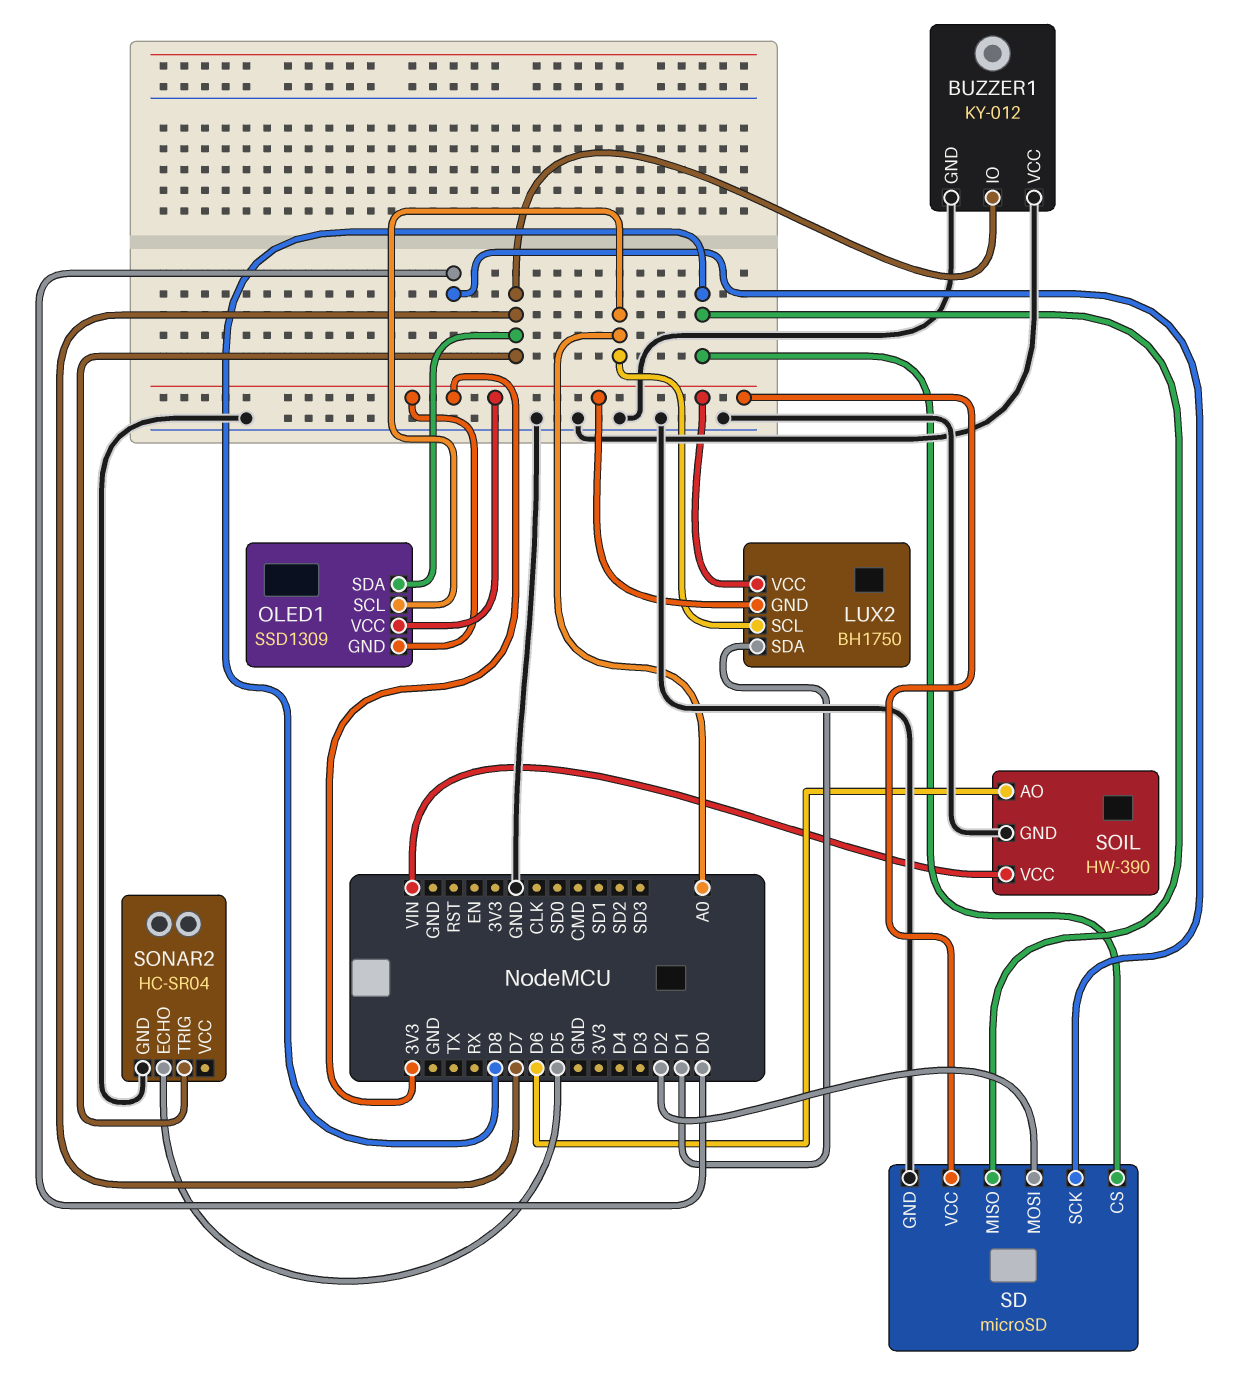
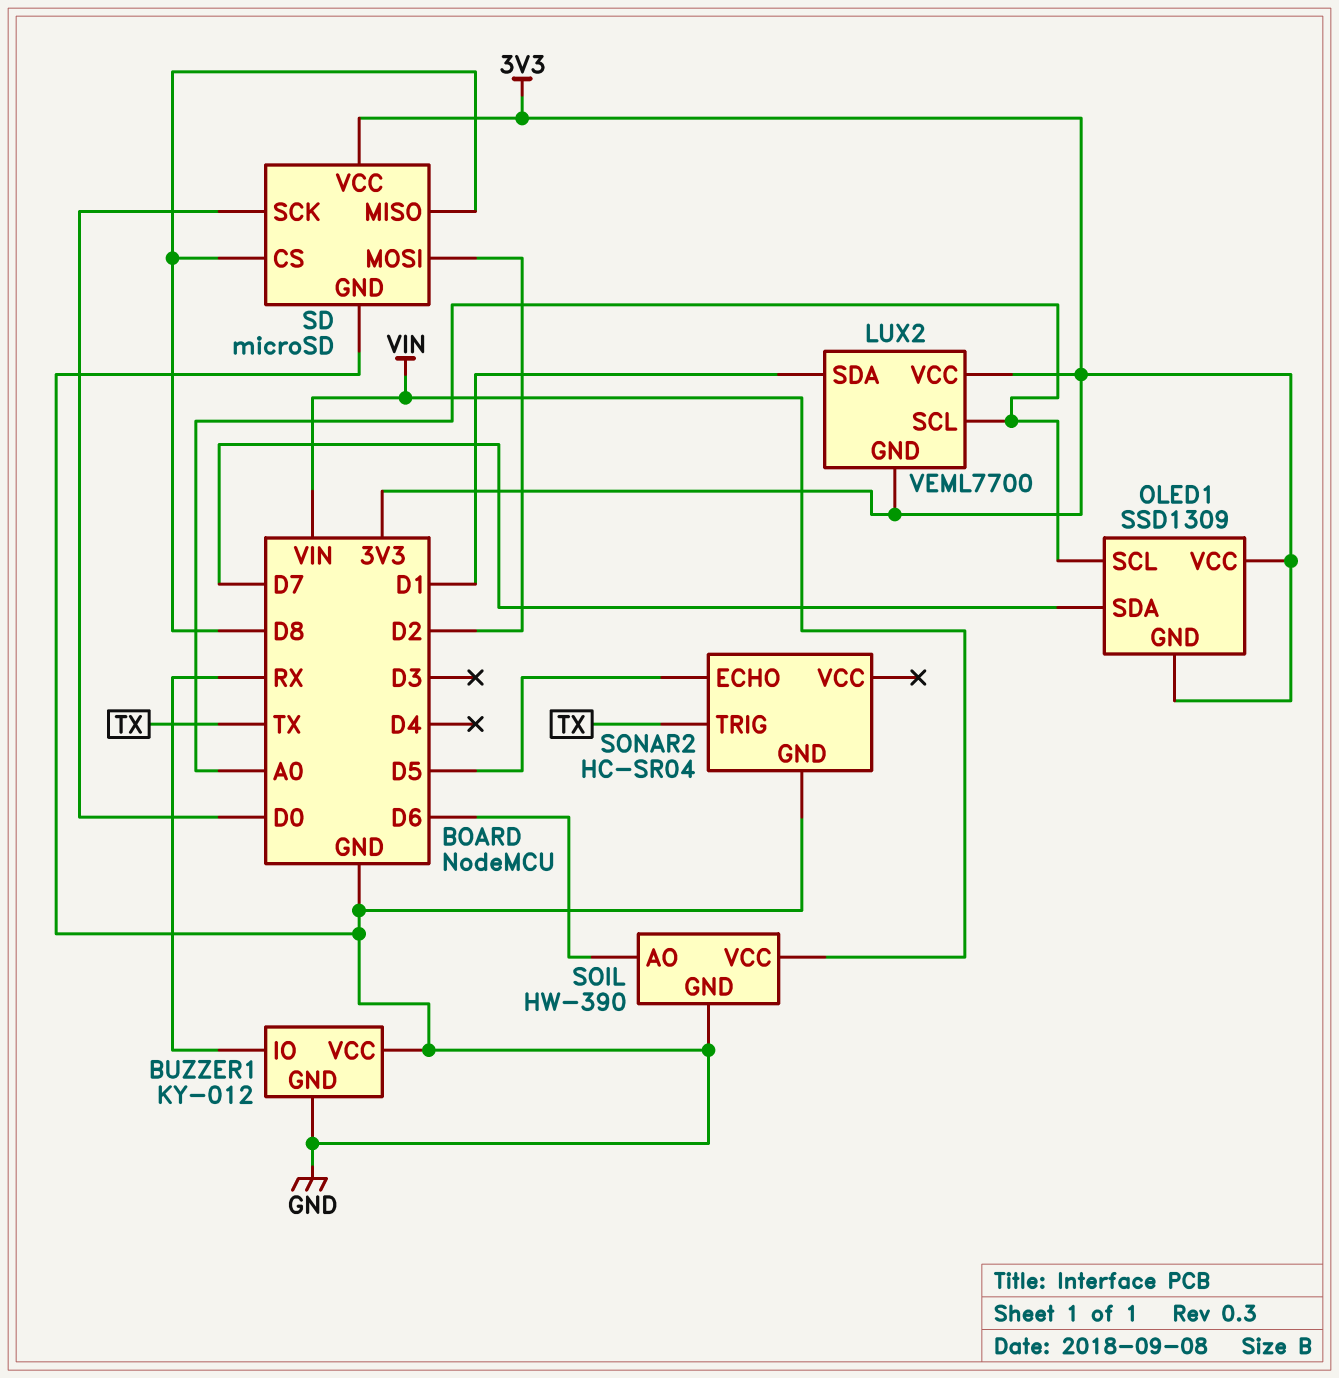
BUZZER1 pin IO: D7 -> RX
LUX2: BH1750 -> VEML7700
SONAR2 pin TRIG: D7 -> TX

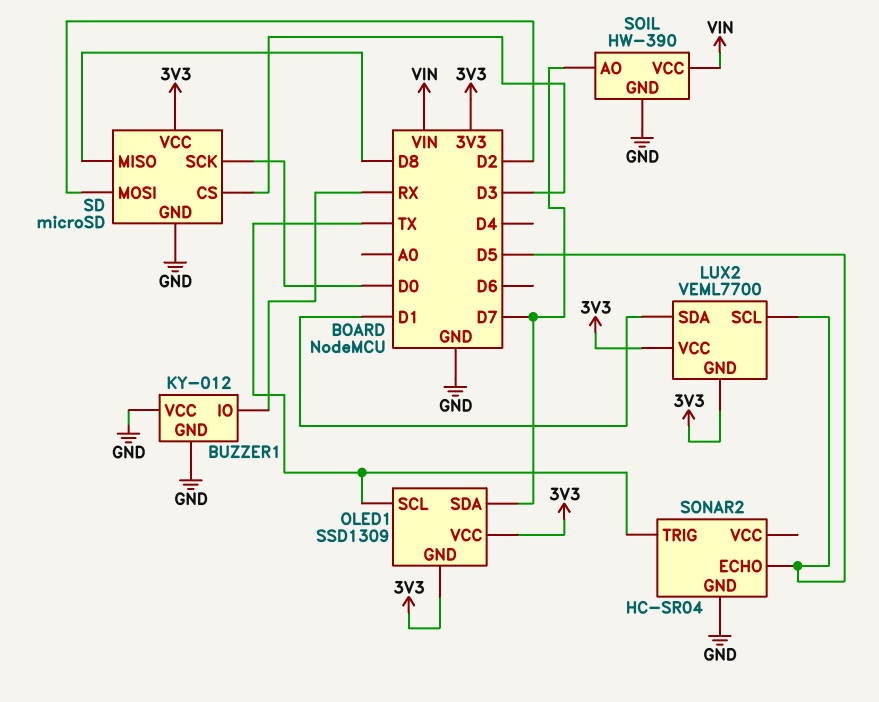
LUX2 pin SCL: A0 -> D5
OLED1 pin SCL: A0 -> TX
SD pin CS: D8 -> D3
SOIL pin AO: D6 -> D7

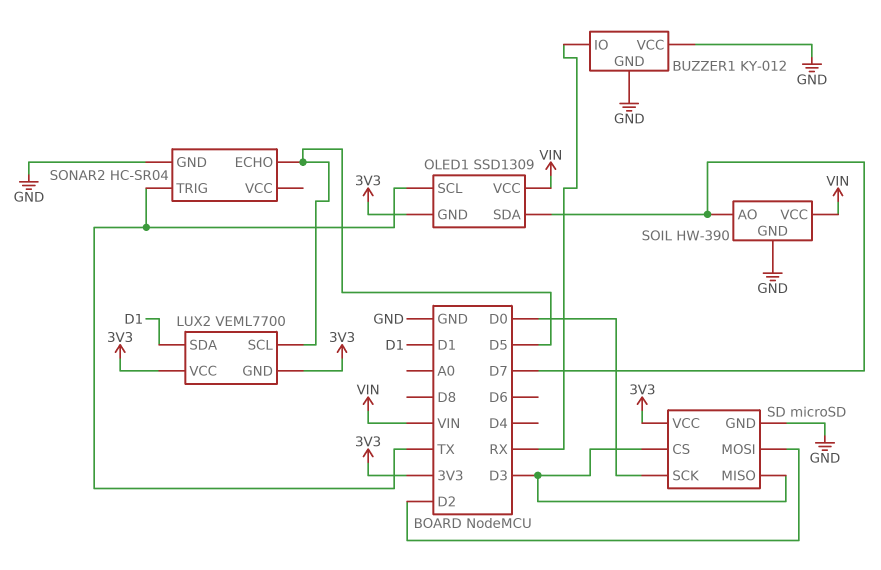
OLED1 pin VCC: 3V3 -> VIN
SD pin MISO: D8 -> D3

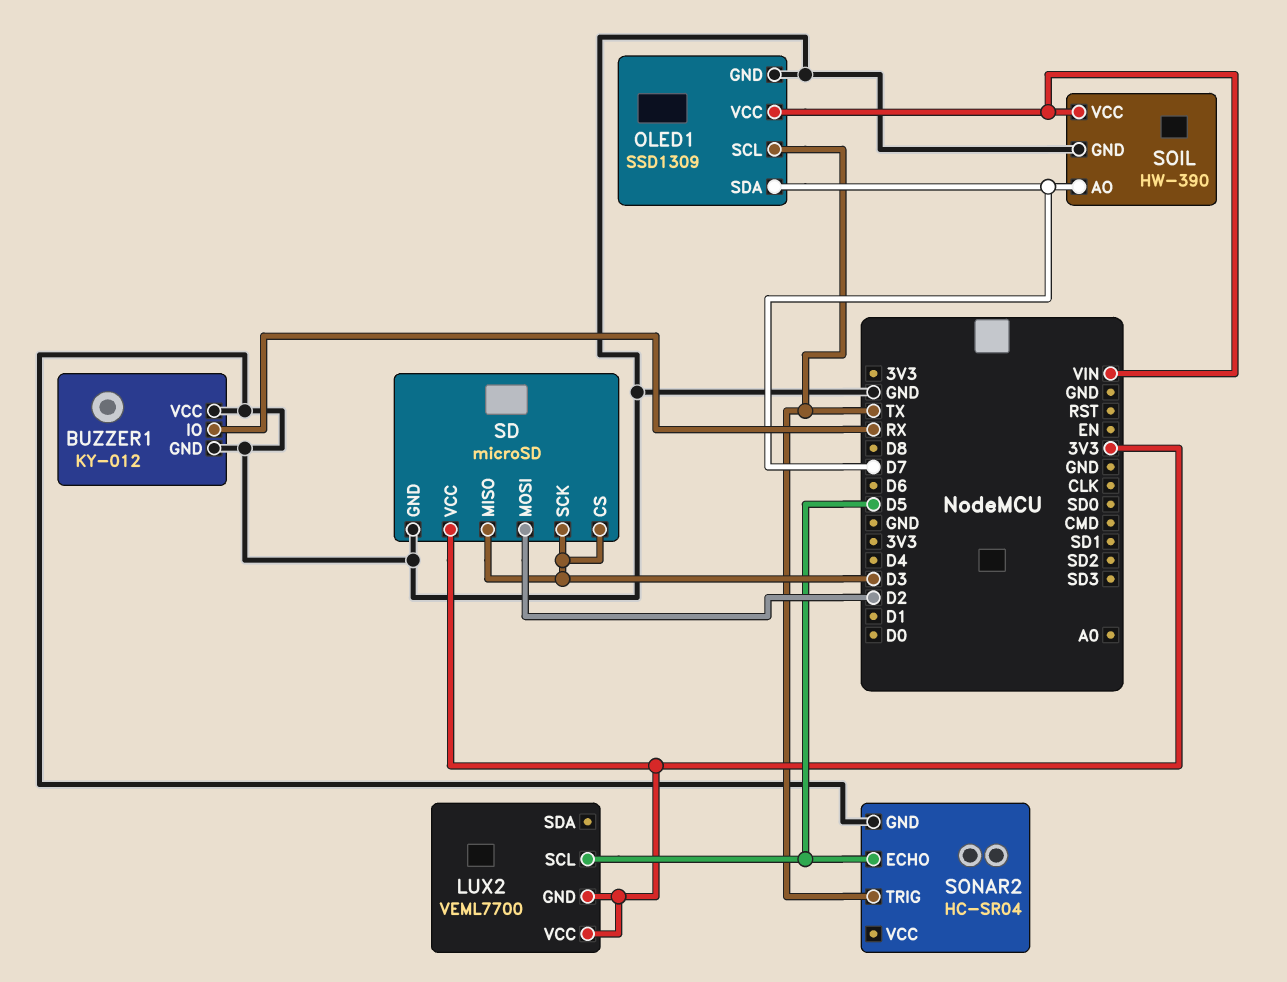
LUX2 pin SDA: D1 -> none
OLED1 pin GND: 3V3 -> GND
SD pin SCK: D0 -> D3

